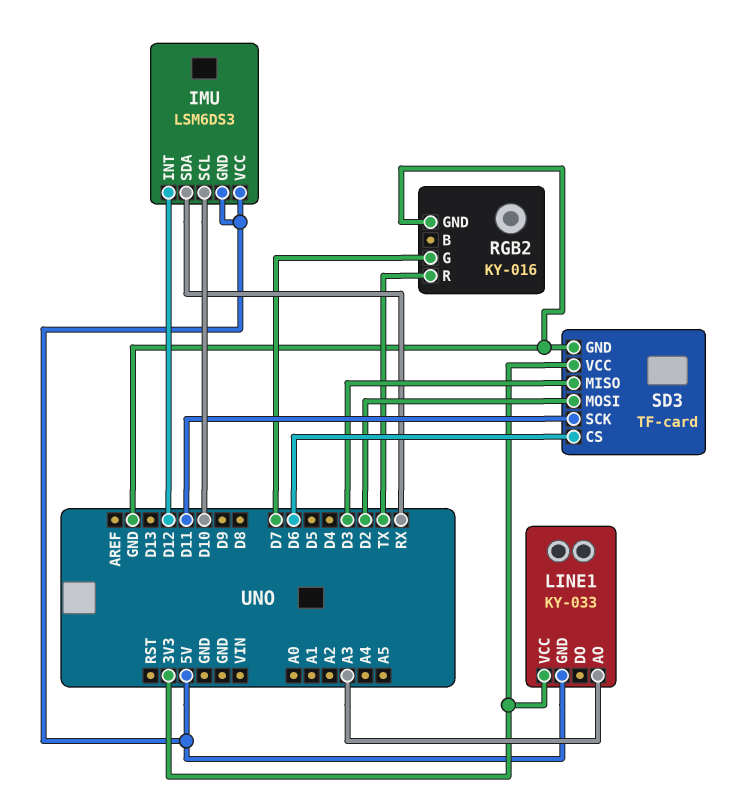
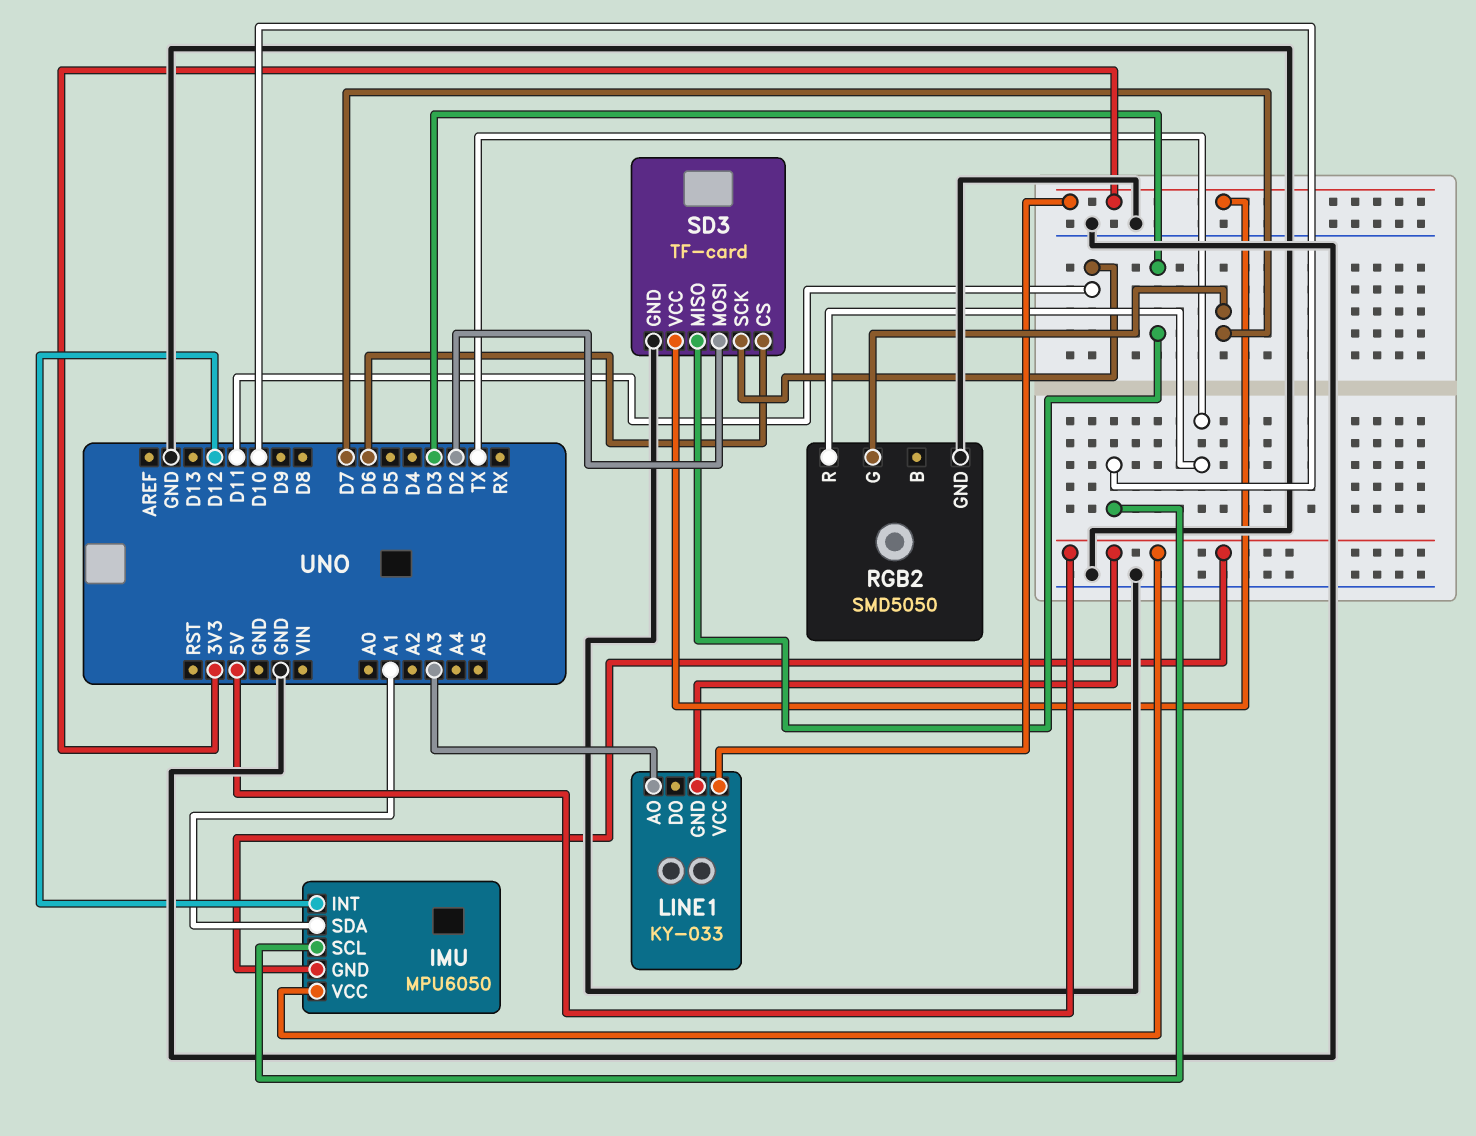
IMU: LSM6DS3 -> MPU6050
IMU pin SDA: RX -> A1
RGB2: KY-016 -> SMD5050

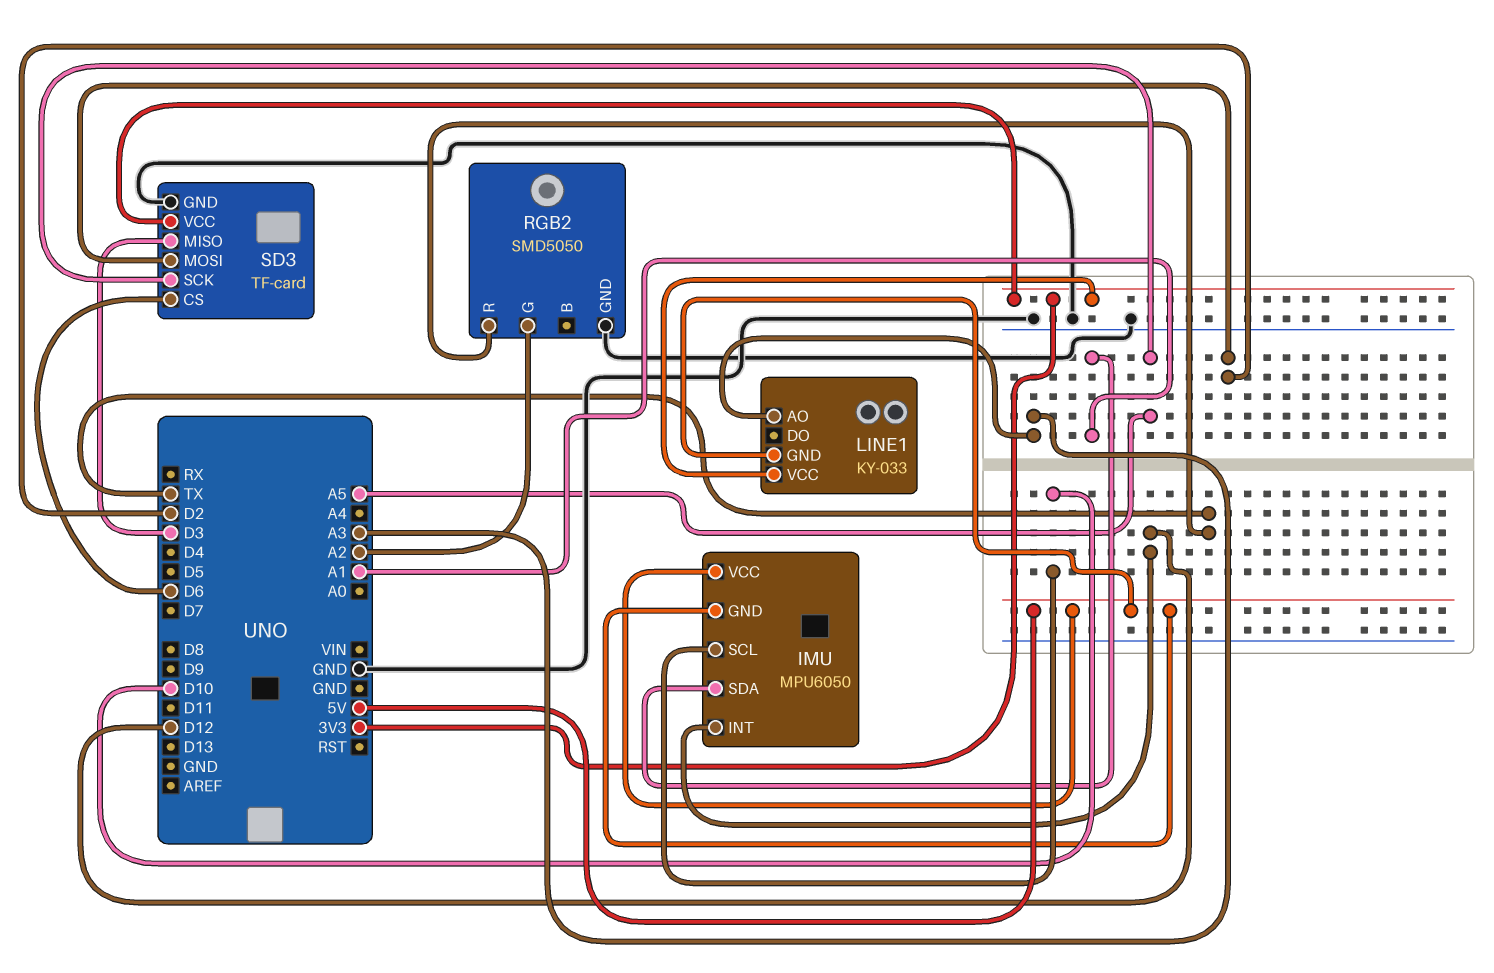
RGB2 pin G: D7 -> A2
SD3 pin SCK: D11 -> A5

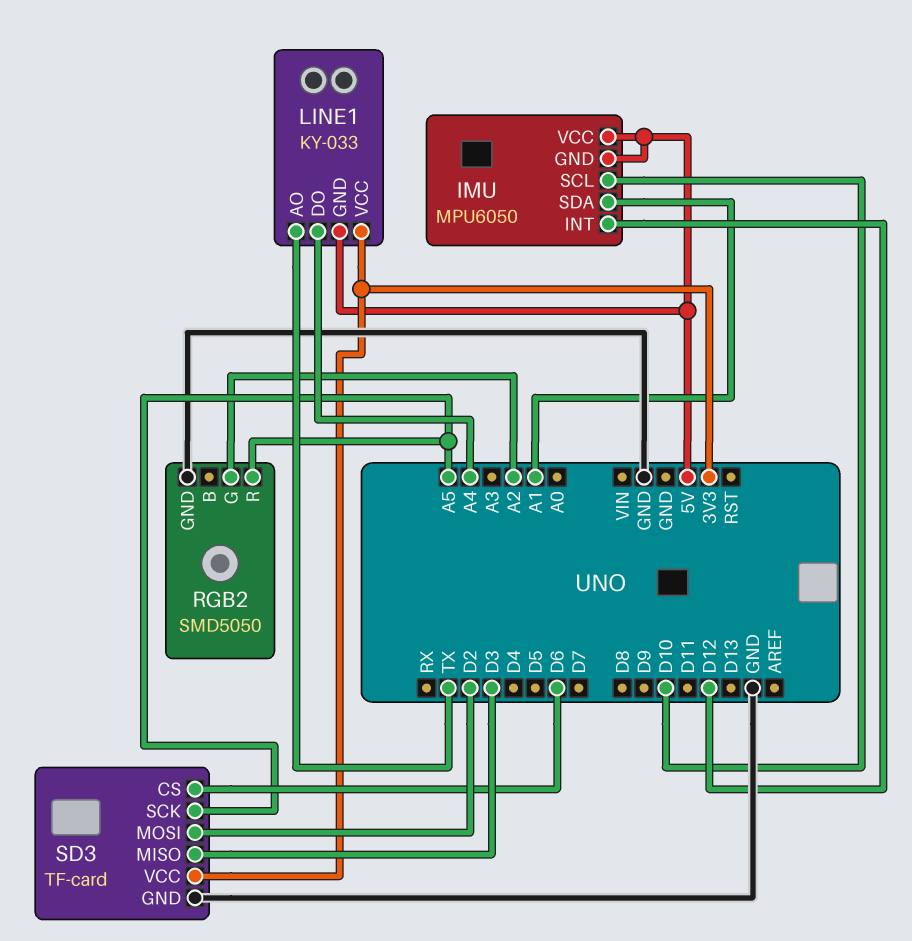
LINE1 pin AO: A3 -> TX
LINE1 pin DO: none -> A4
RGB2 pin R: TX -> A5

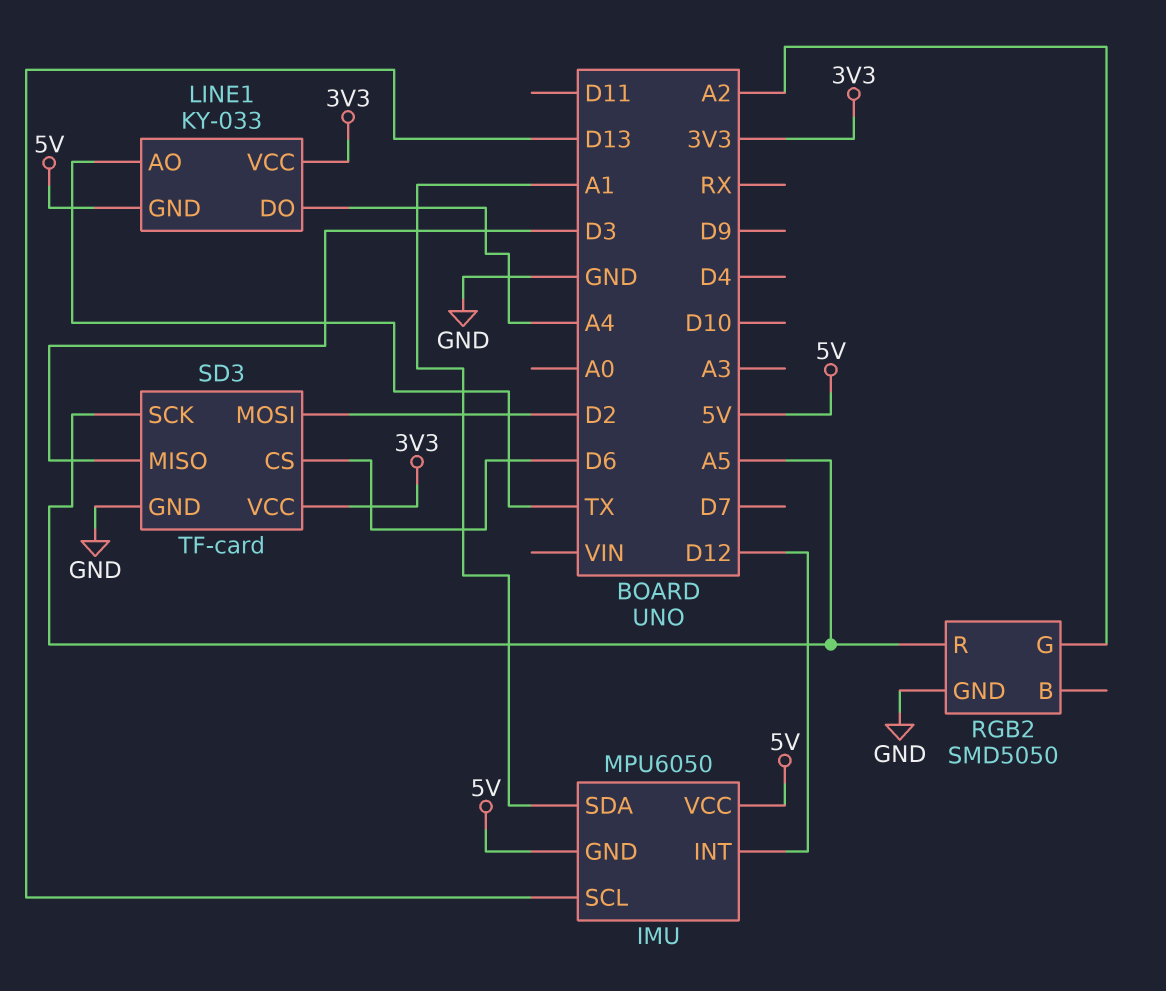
IMU pin SCL: D10 -> D13

